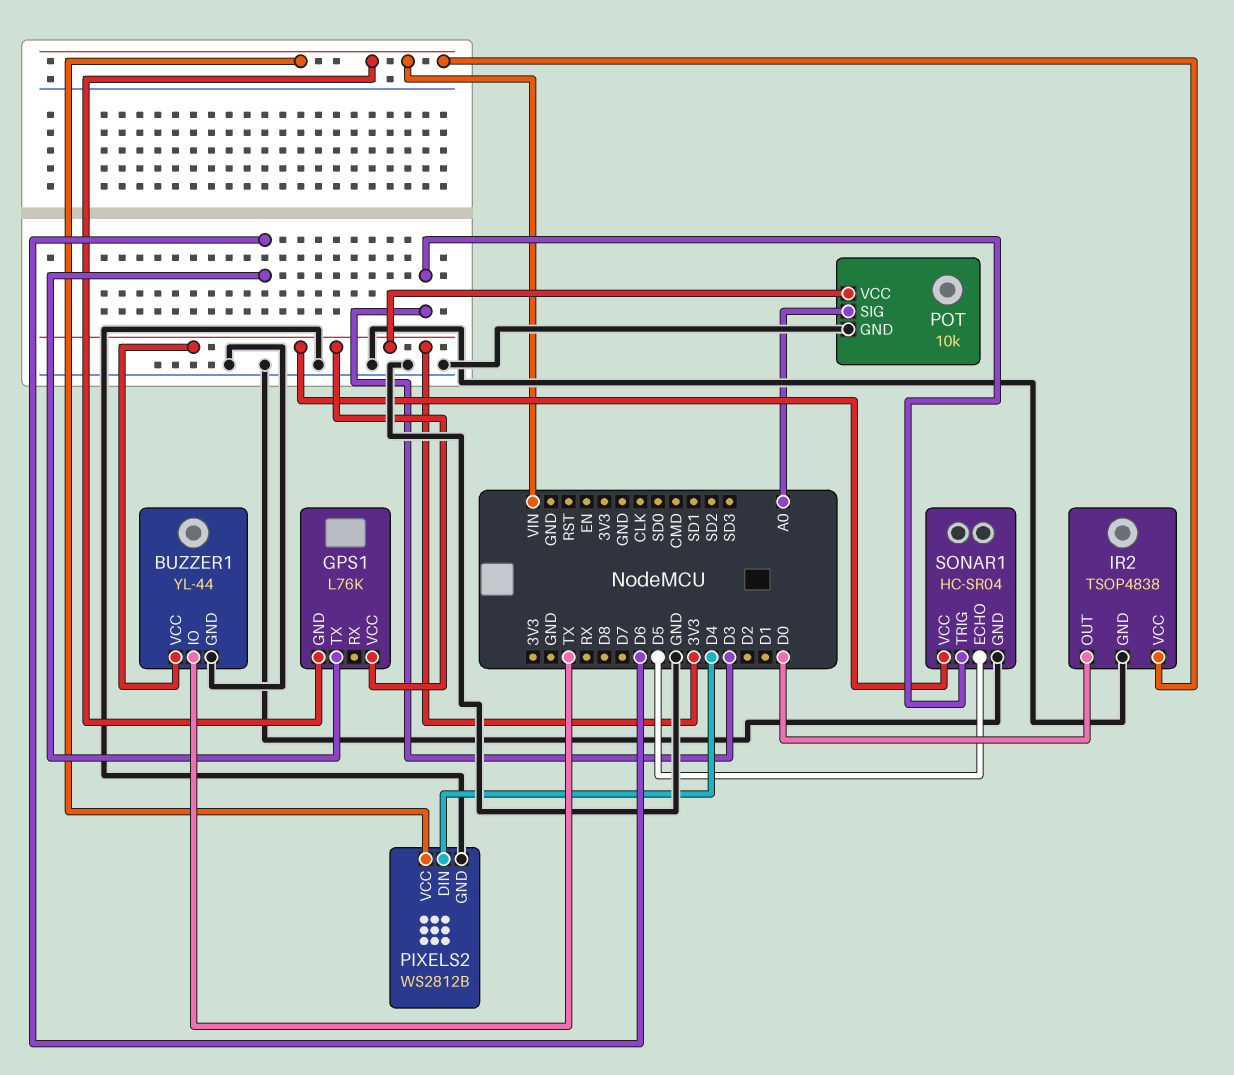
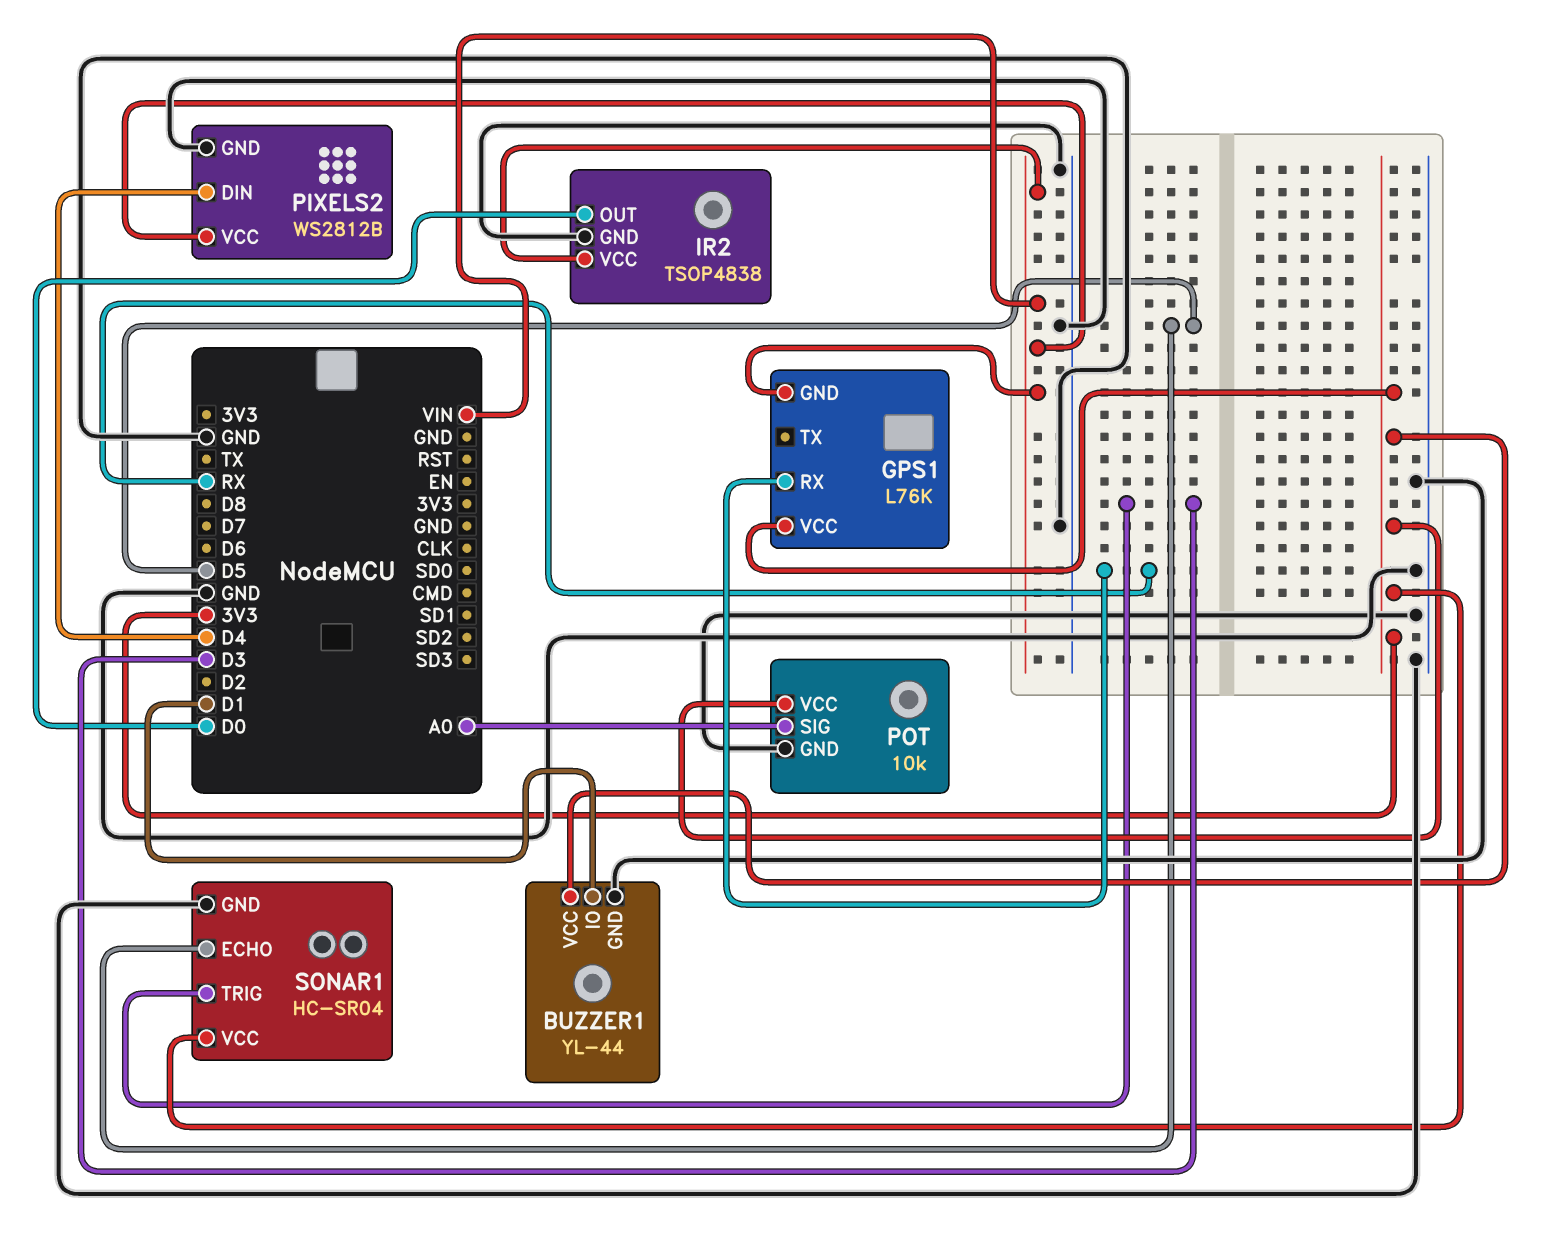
BUZZER1 pin IO: TX -> D1
GPS1 pin RX: none -> RX
GPS1 pin TX: D6 -> none

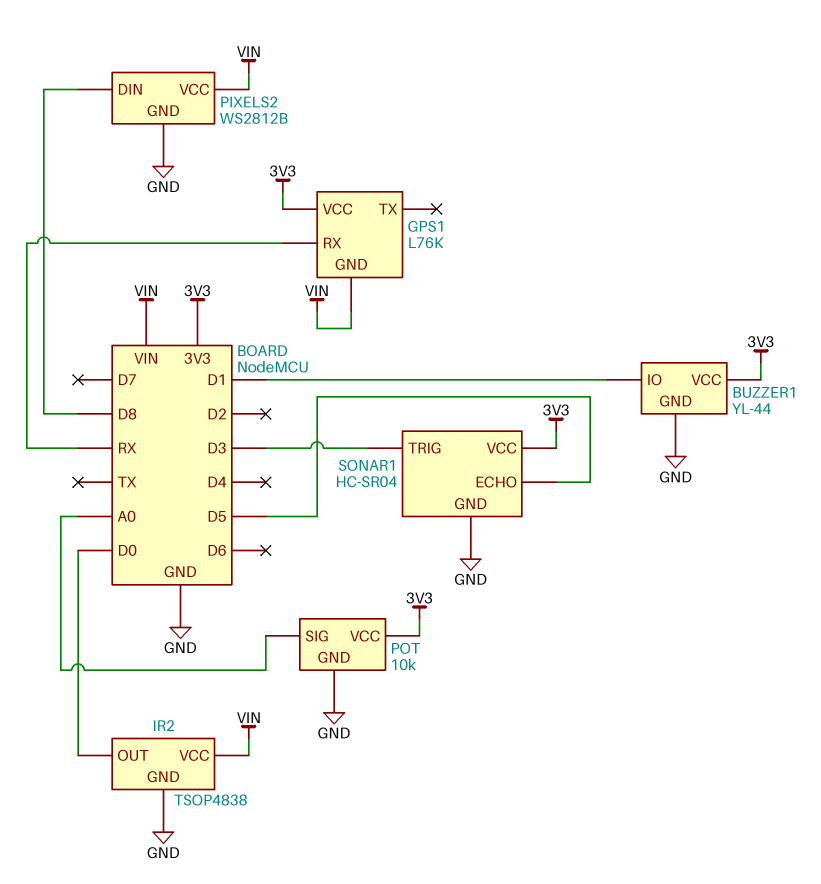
PIXELS2 pin DIN: D4 -> D8

